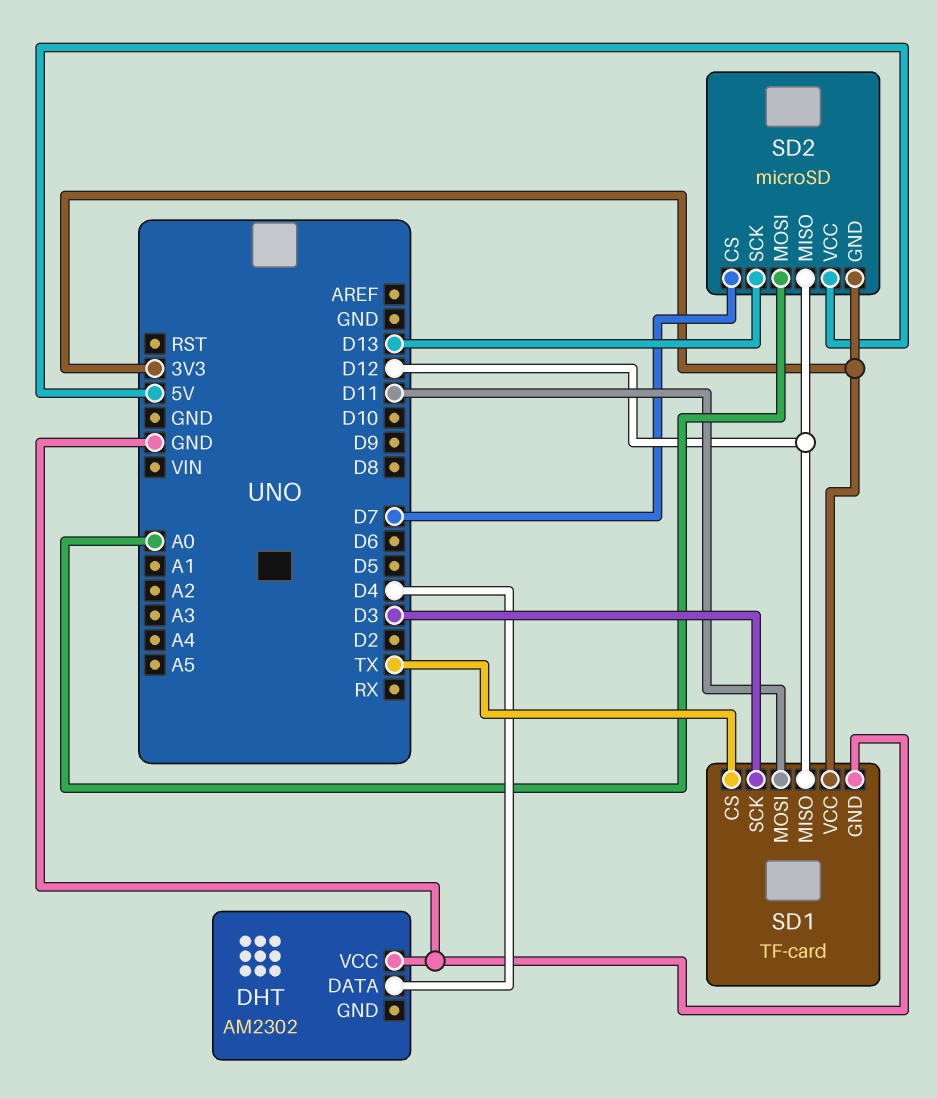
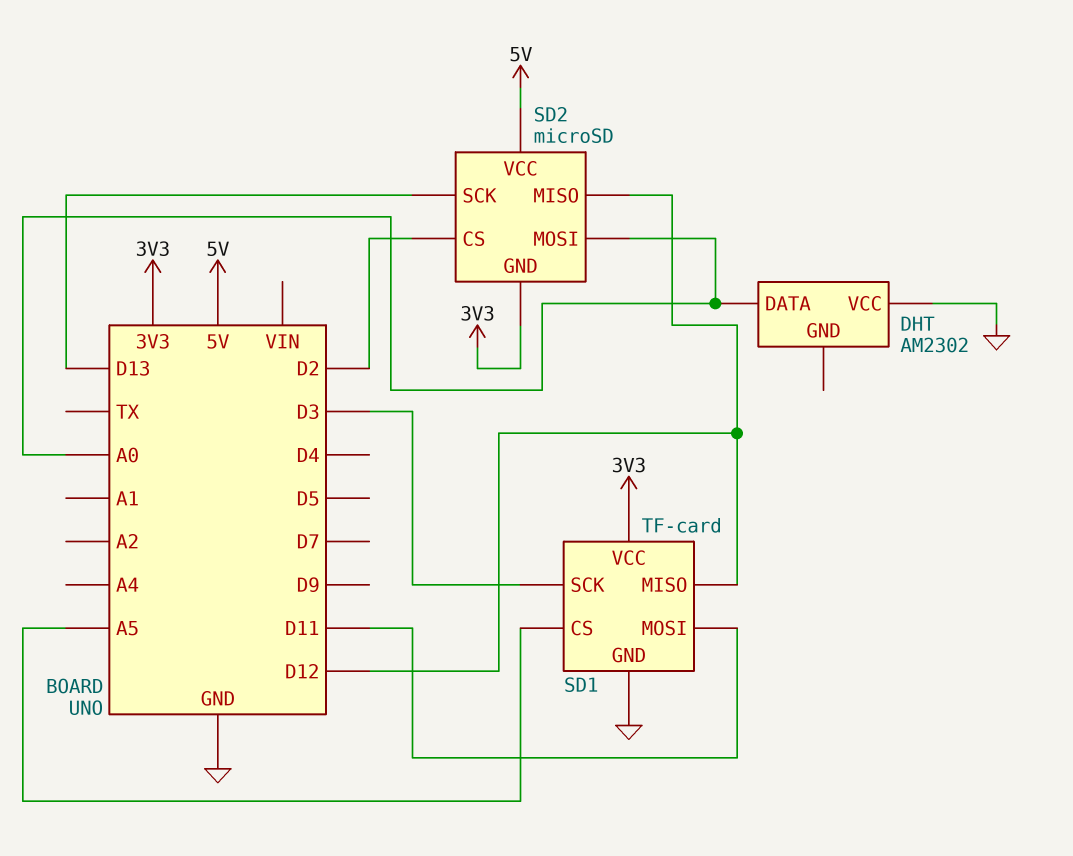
DHT pin DATA: D4 -> A0
SD1 pin CS: TX -> A5
SD2 pin CS: D7 -> D2

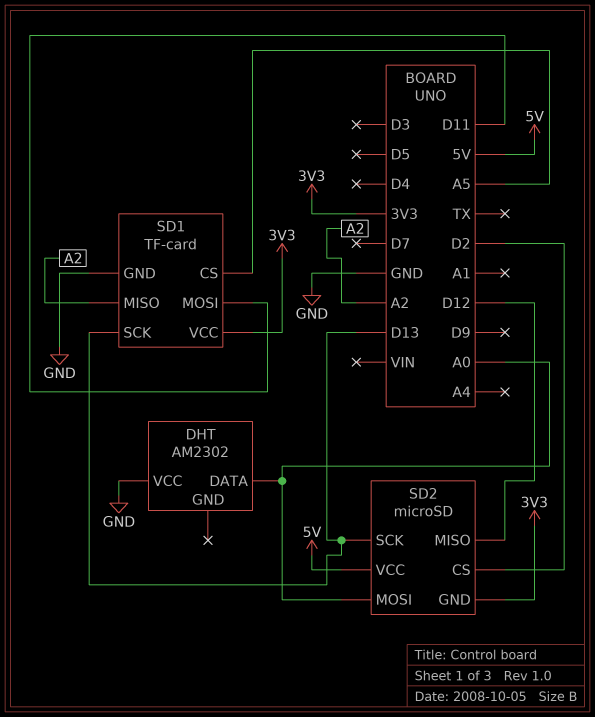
SD1 pin MISO: D12 -> A2
SD1 pin SCK: D3 -> D13

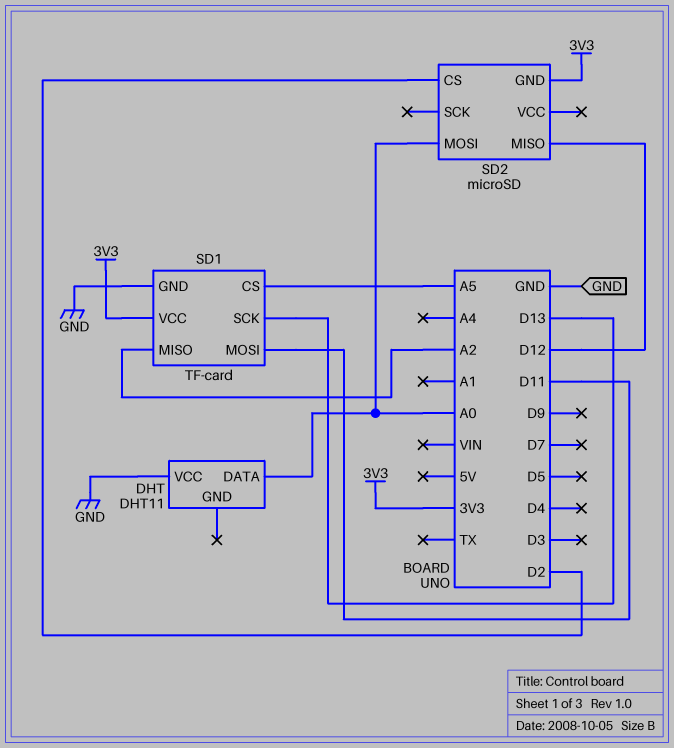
DHT: AM2302 -> DHT11
SD2 pin SCK: D13 -> none
SD2 pin VCC: 5V -> none

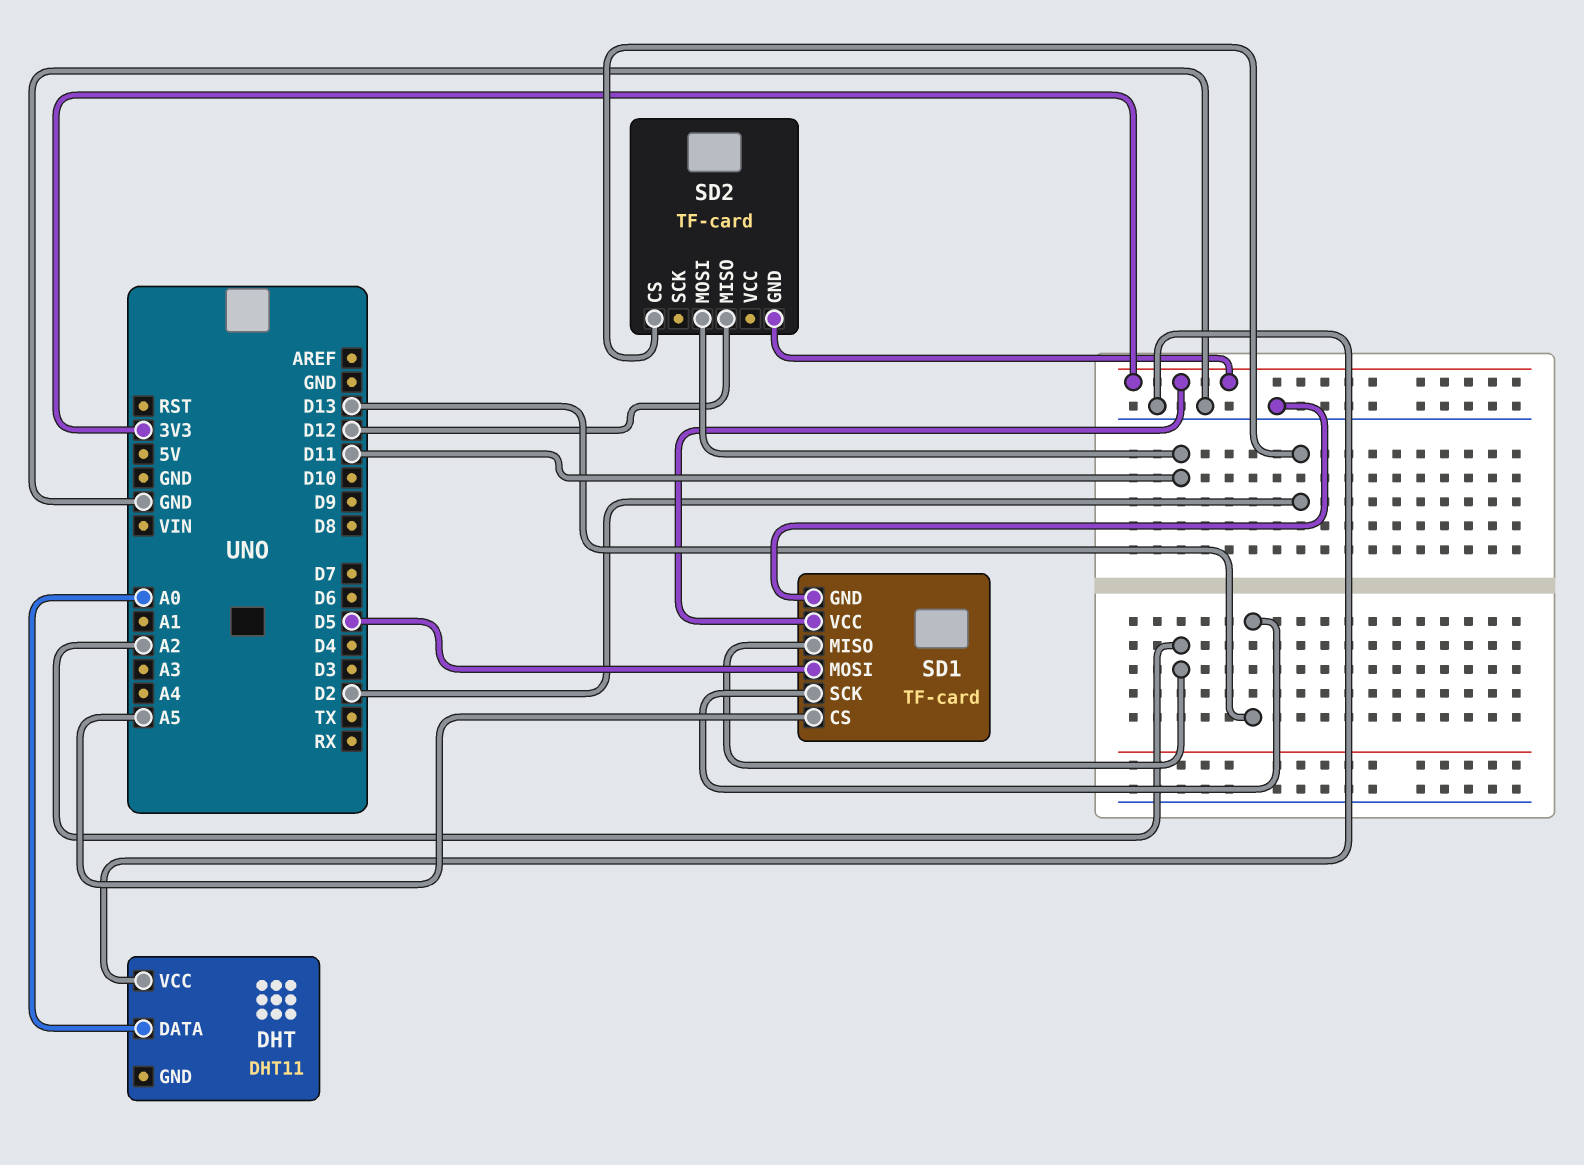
SD1 pin MOSI: D11 -> D5
SD2: microSD -> TF-card
SD2 pin MOSI: A0 -> D11

